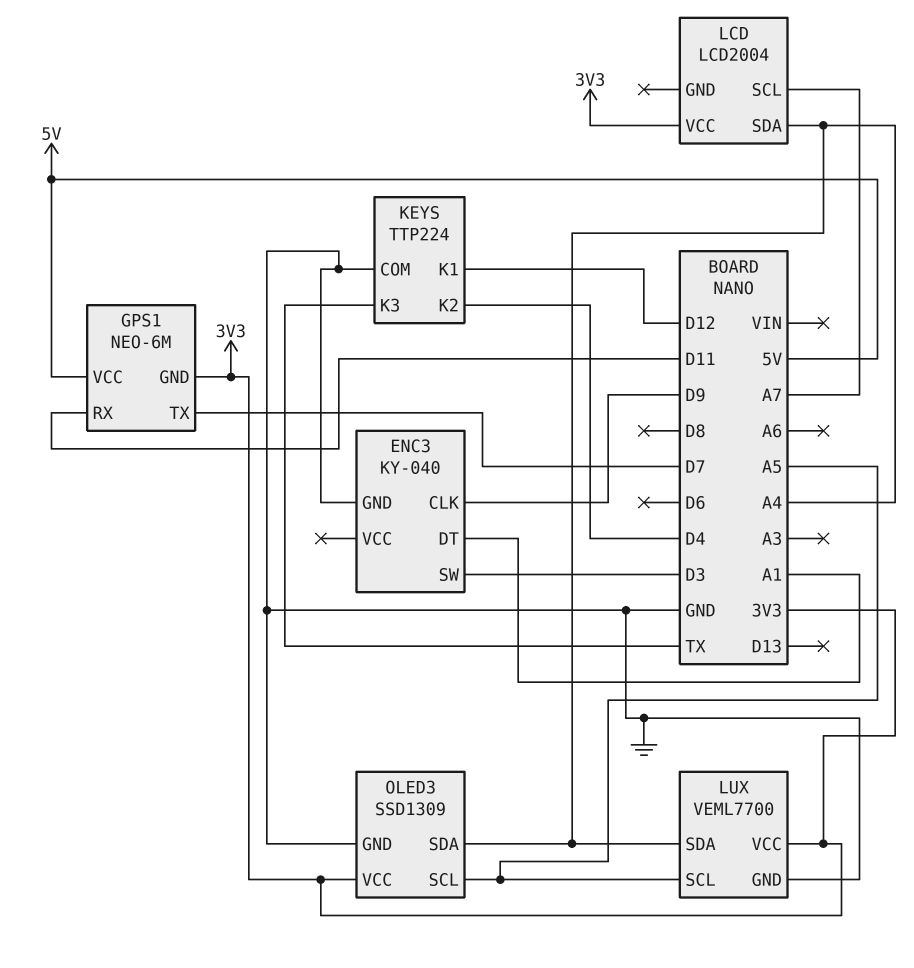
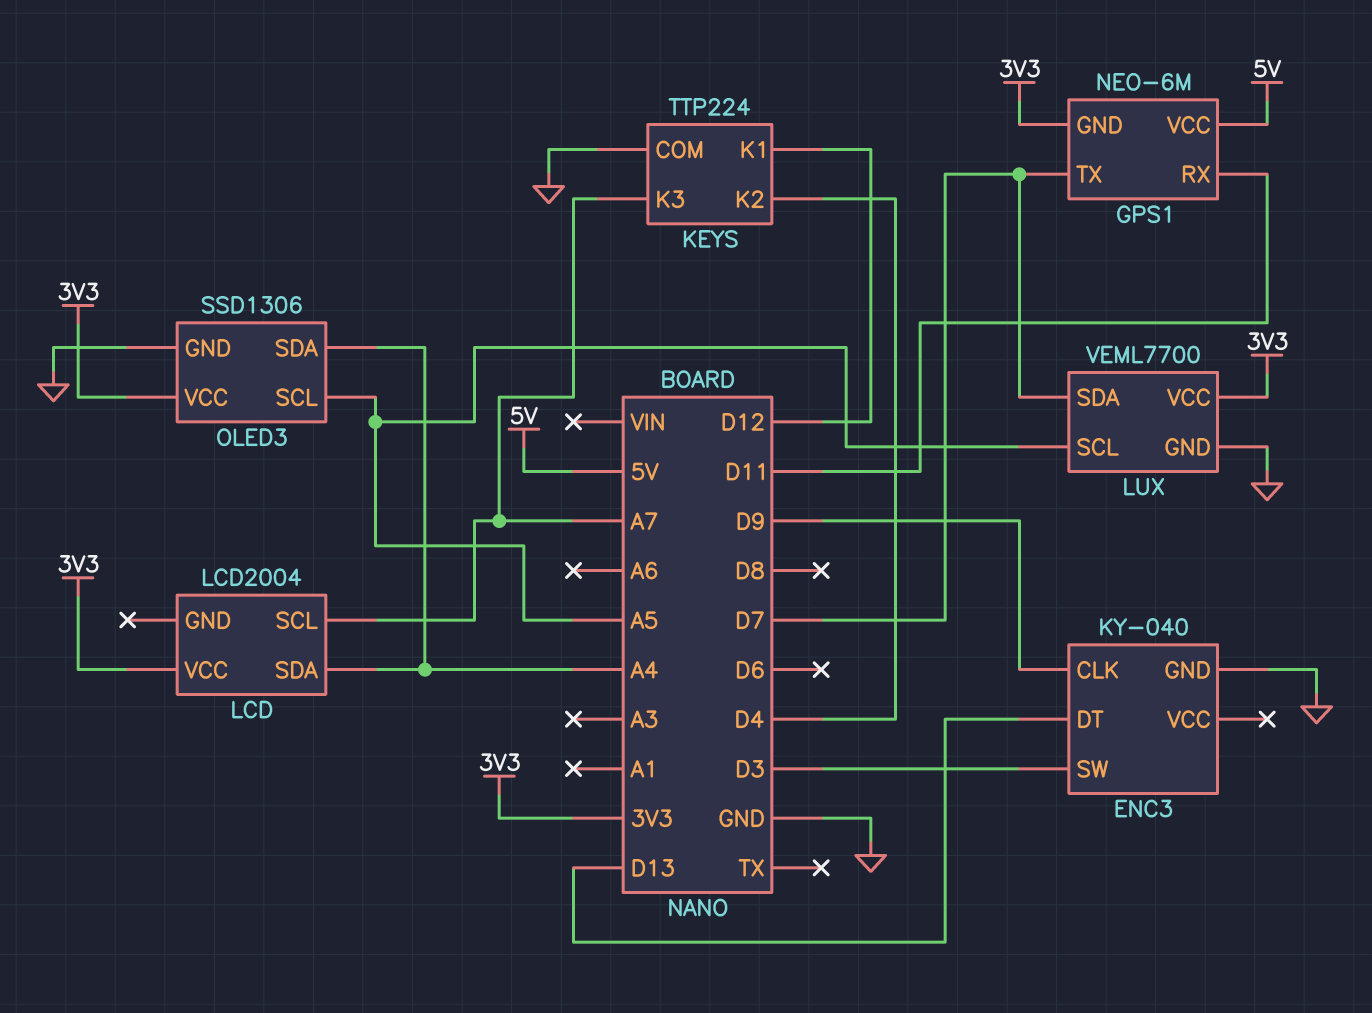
ENC3 pin DT: A1 -> D13
KEYS pin K3: TX -> A7
LUX pin SDA: A4 -> D7
OLED3: SSD1309 -> SSD1306

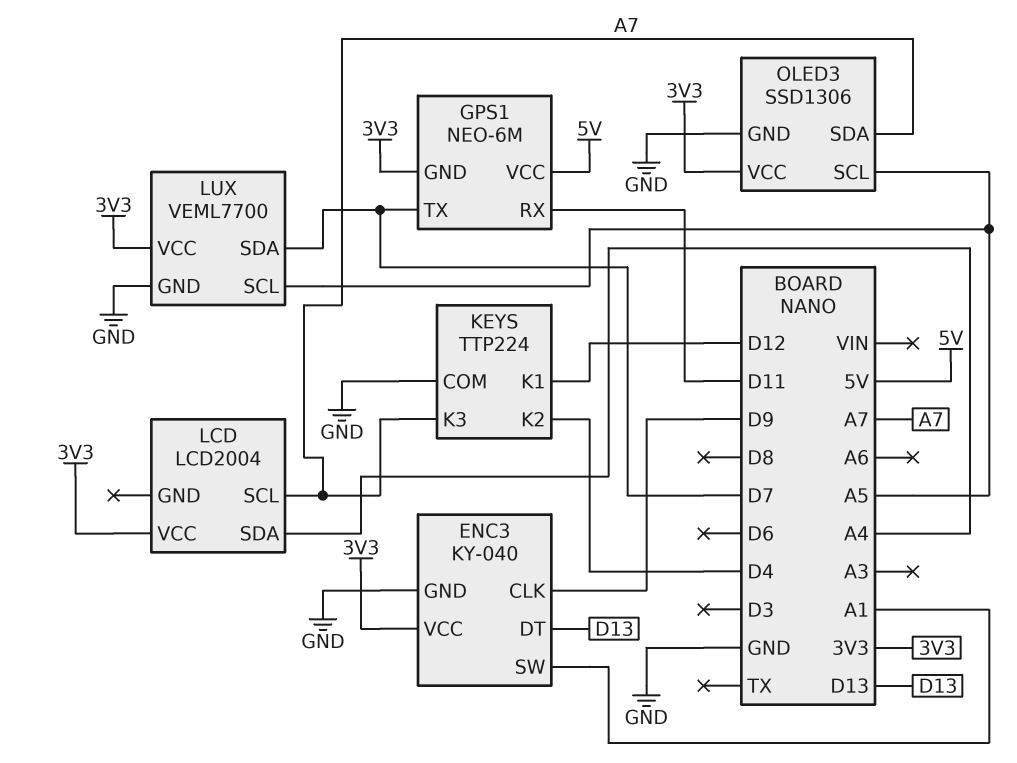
ENC3 pin SW: D3 -> A1
ENC3 pin VCC: none -> 3V3
OLED3 pin SDA: A4 -> A7

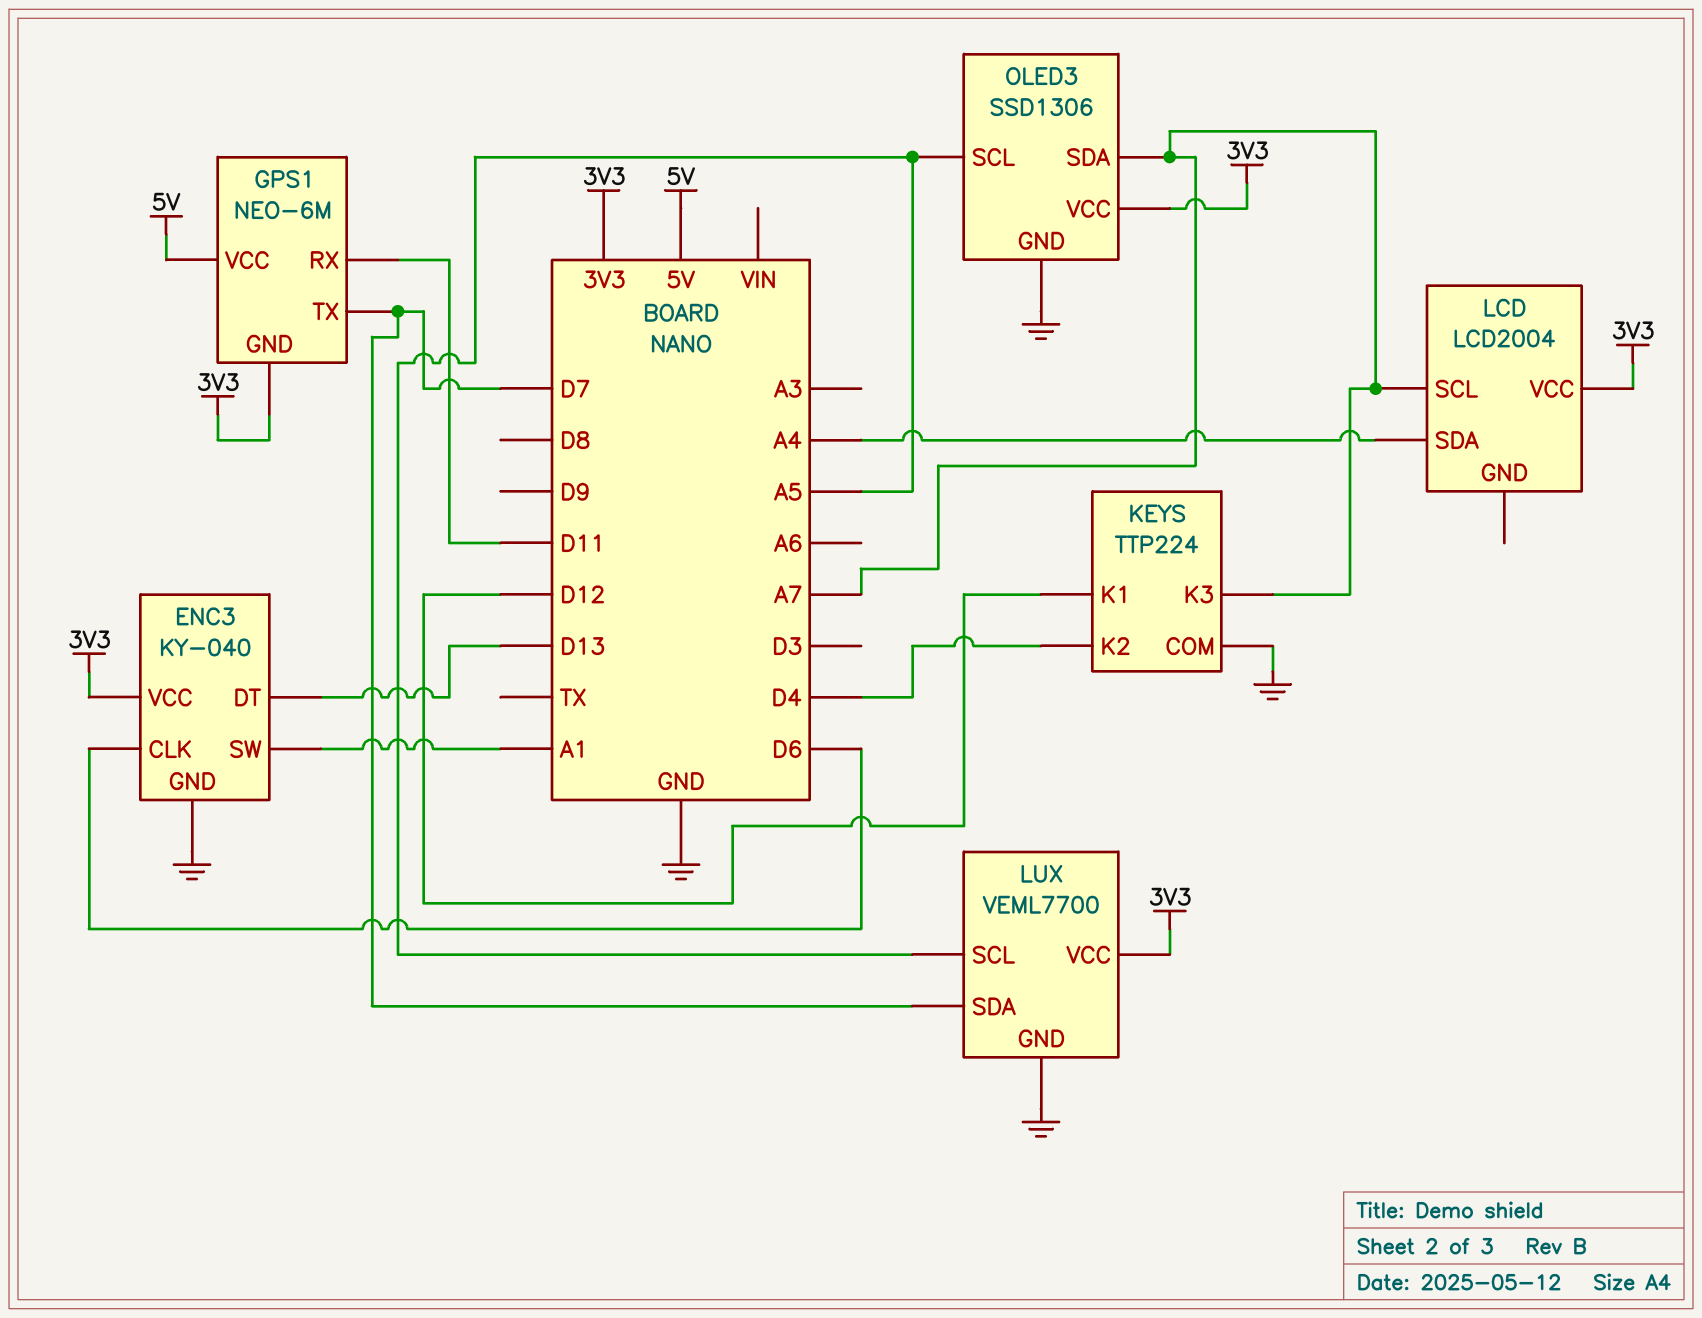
ENC3 pin CLK: D9 -> D6

